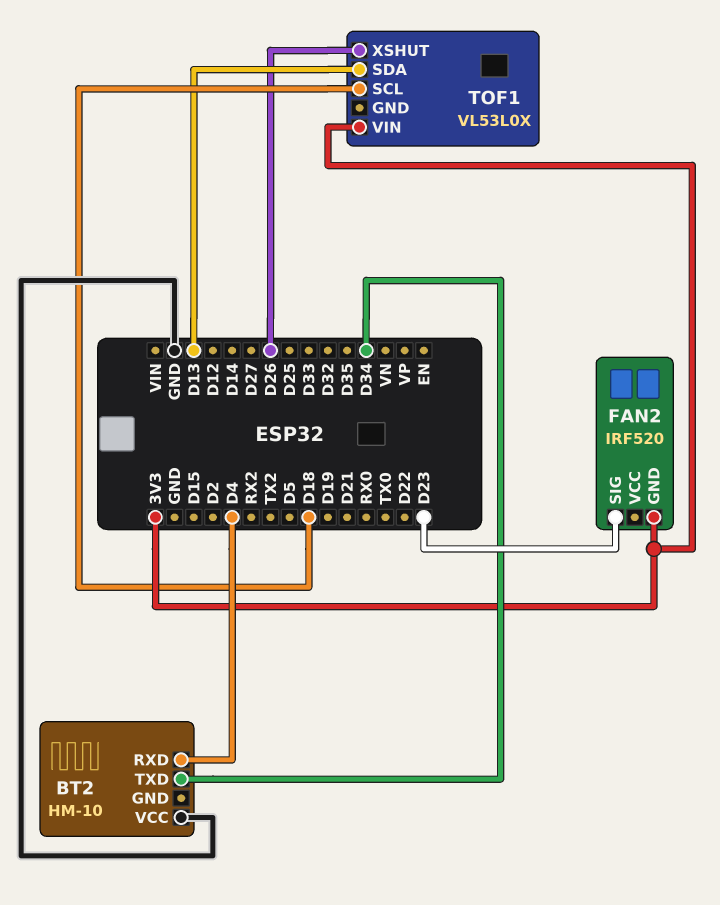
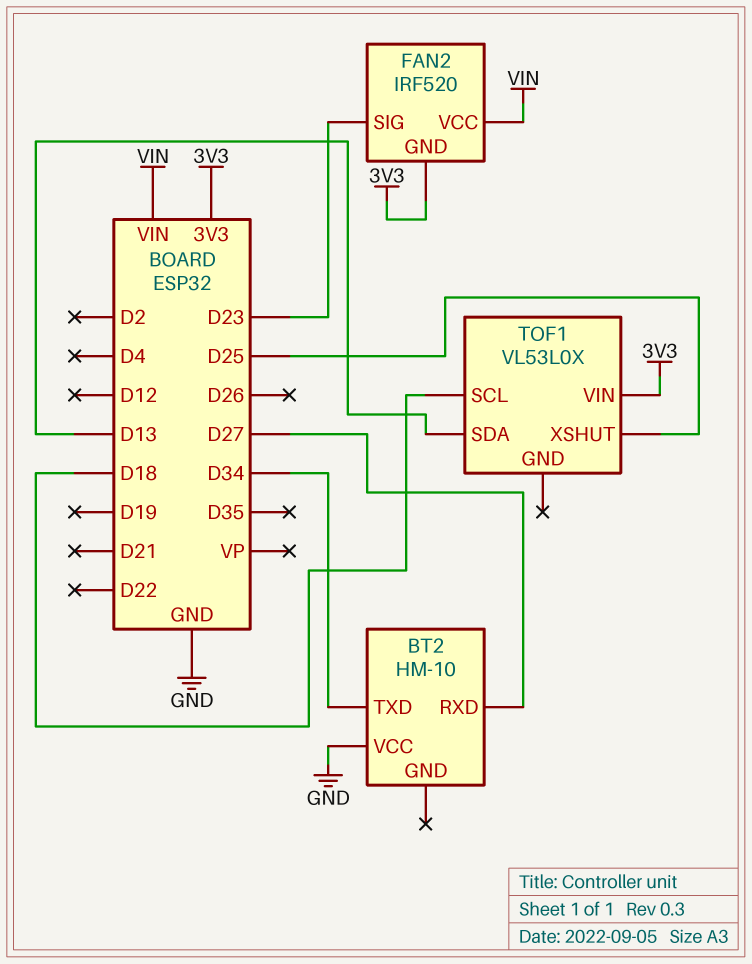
BT2 pin RXD: D4 -> D27
FAN2 pin VCC: none -> VIN
TOF1 pin XSHUT: D26 -> D25

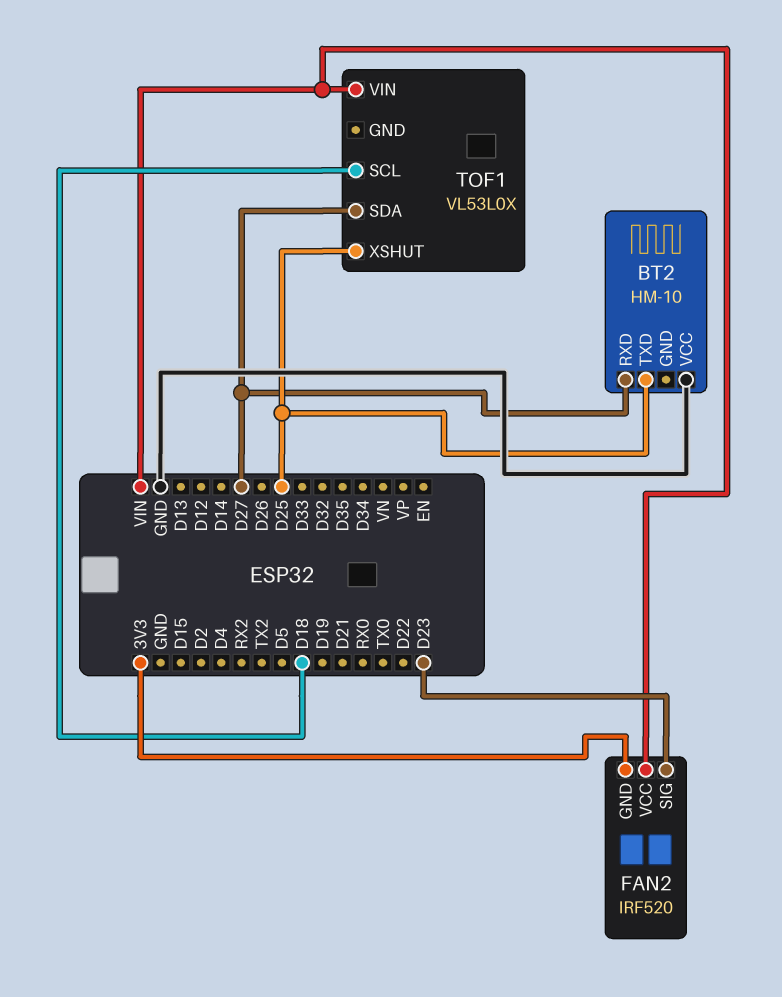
BT2 pin TXD: D34 -> D25
TOF1 pin SDA: D13 -> D27
TOF1 pin VIN: 3V3 -> VIN

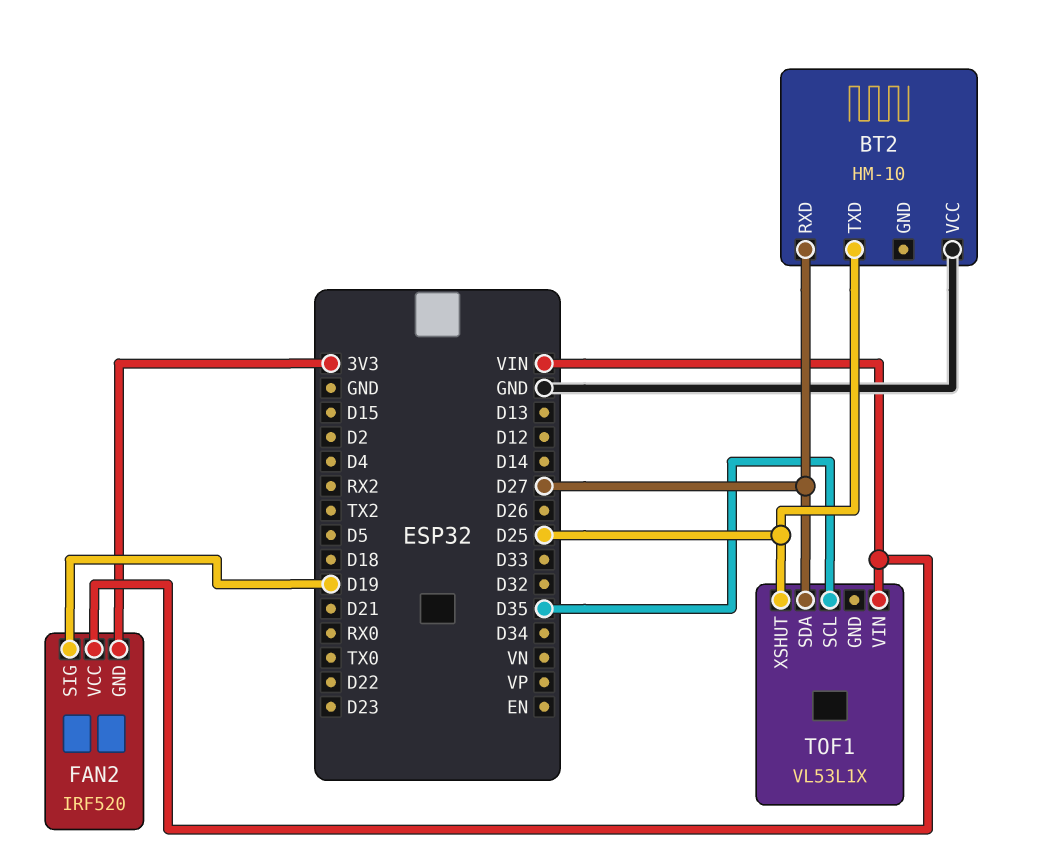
FAN2 pin SIG: D23 -> D19
TOF1: VL53L0X -> VL53L1X
TOF1 pin SCL: D18 -> D35

